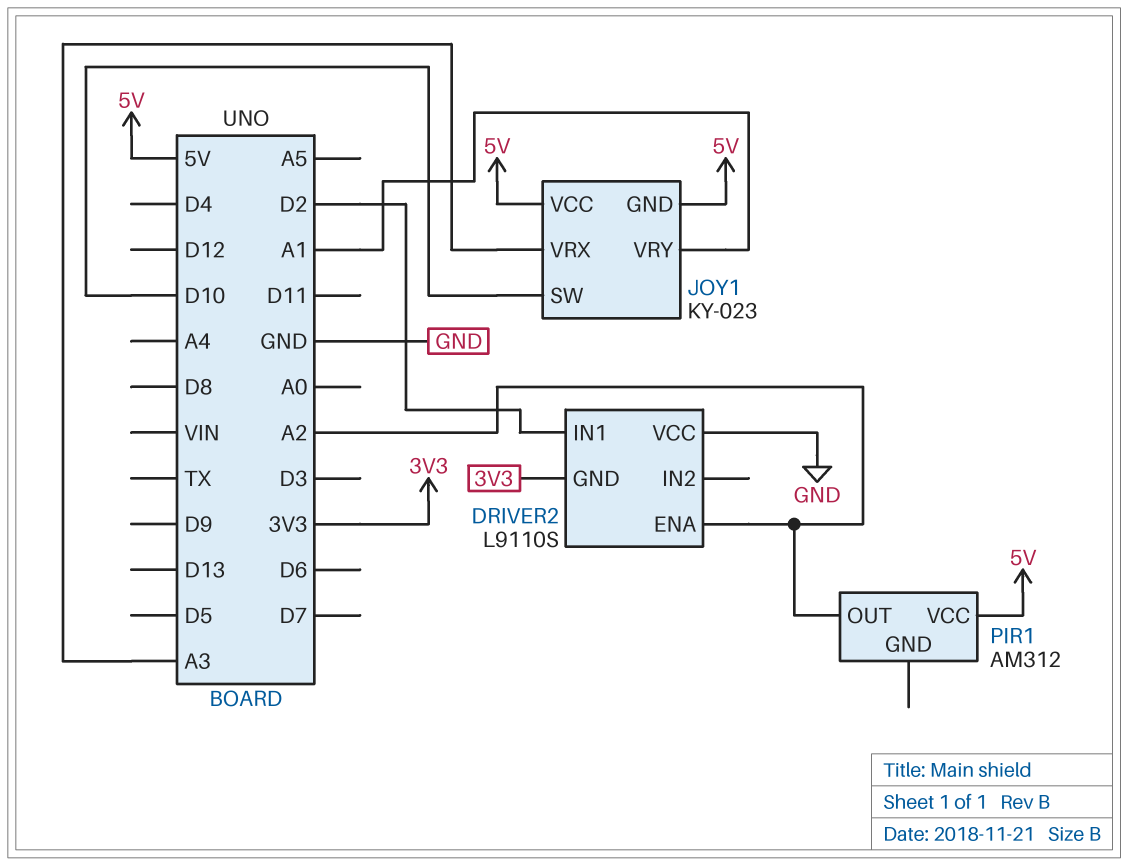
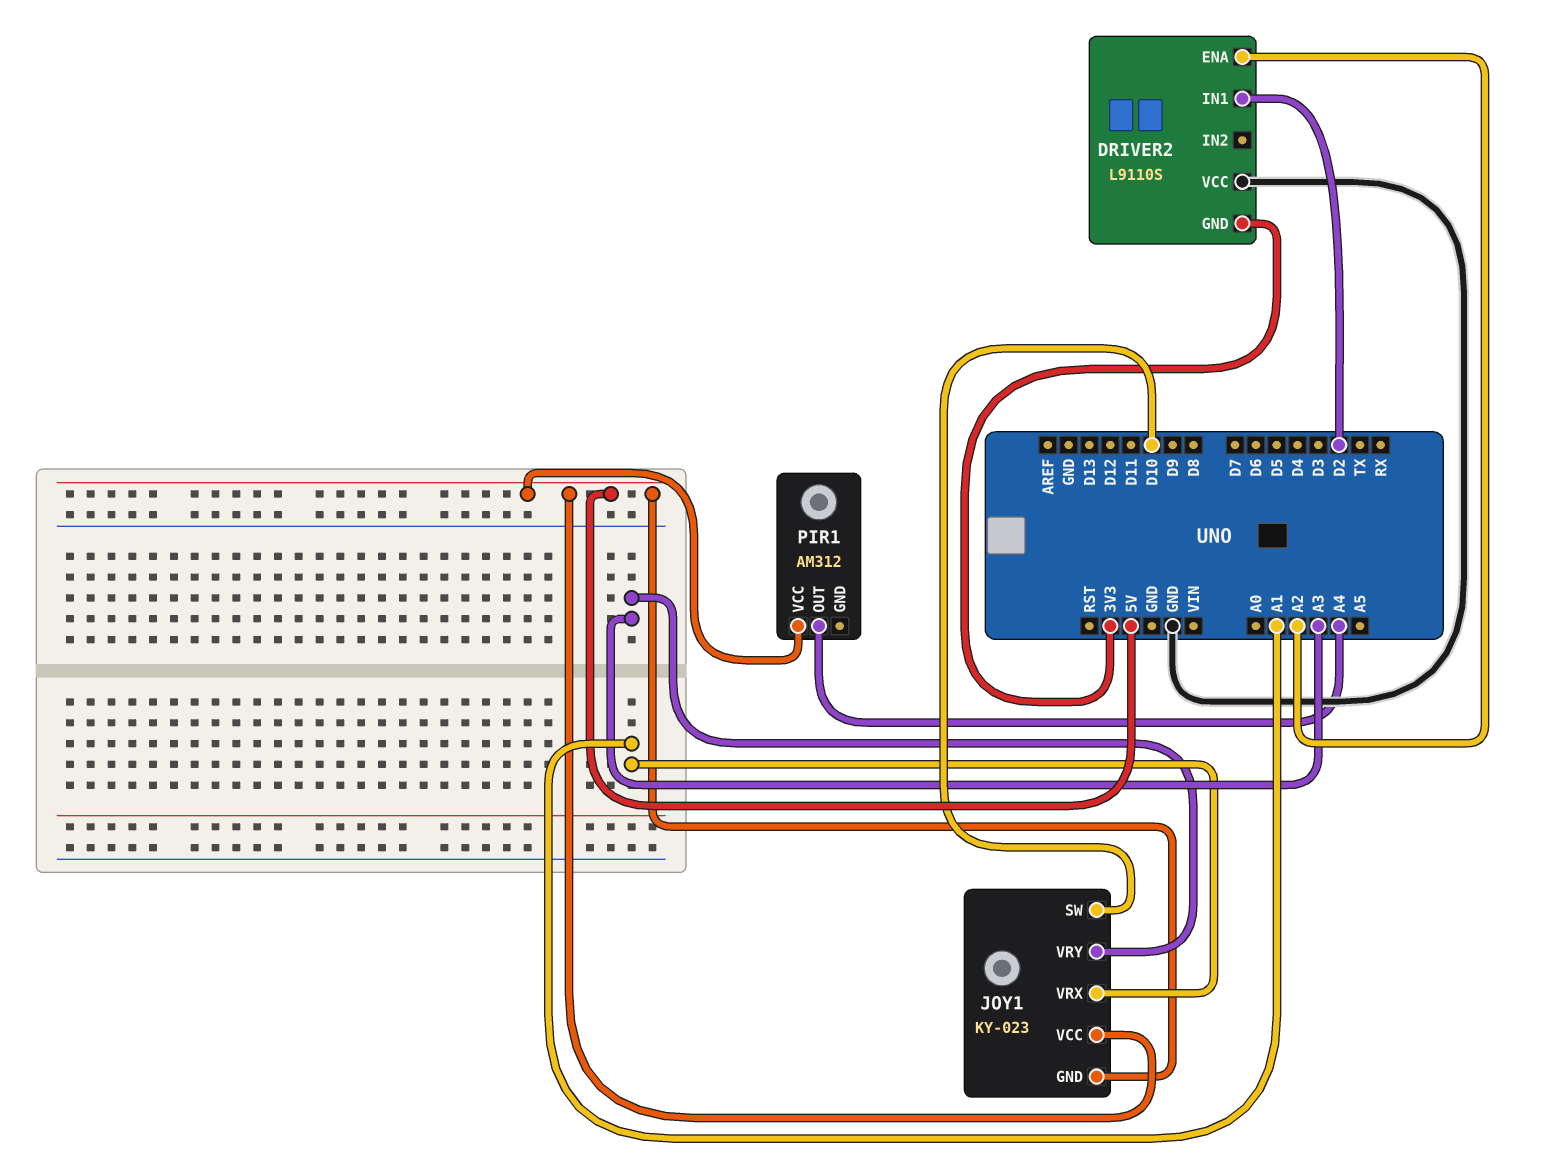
JOY1 pin VRX: A3 -> A1
JOY1 pin VRY: A1 -> A3
PIR1 pin OUT: A2 -> A4

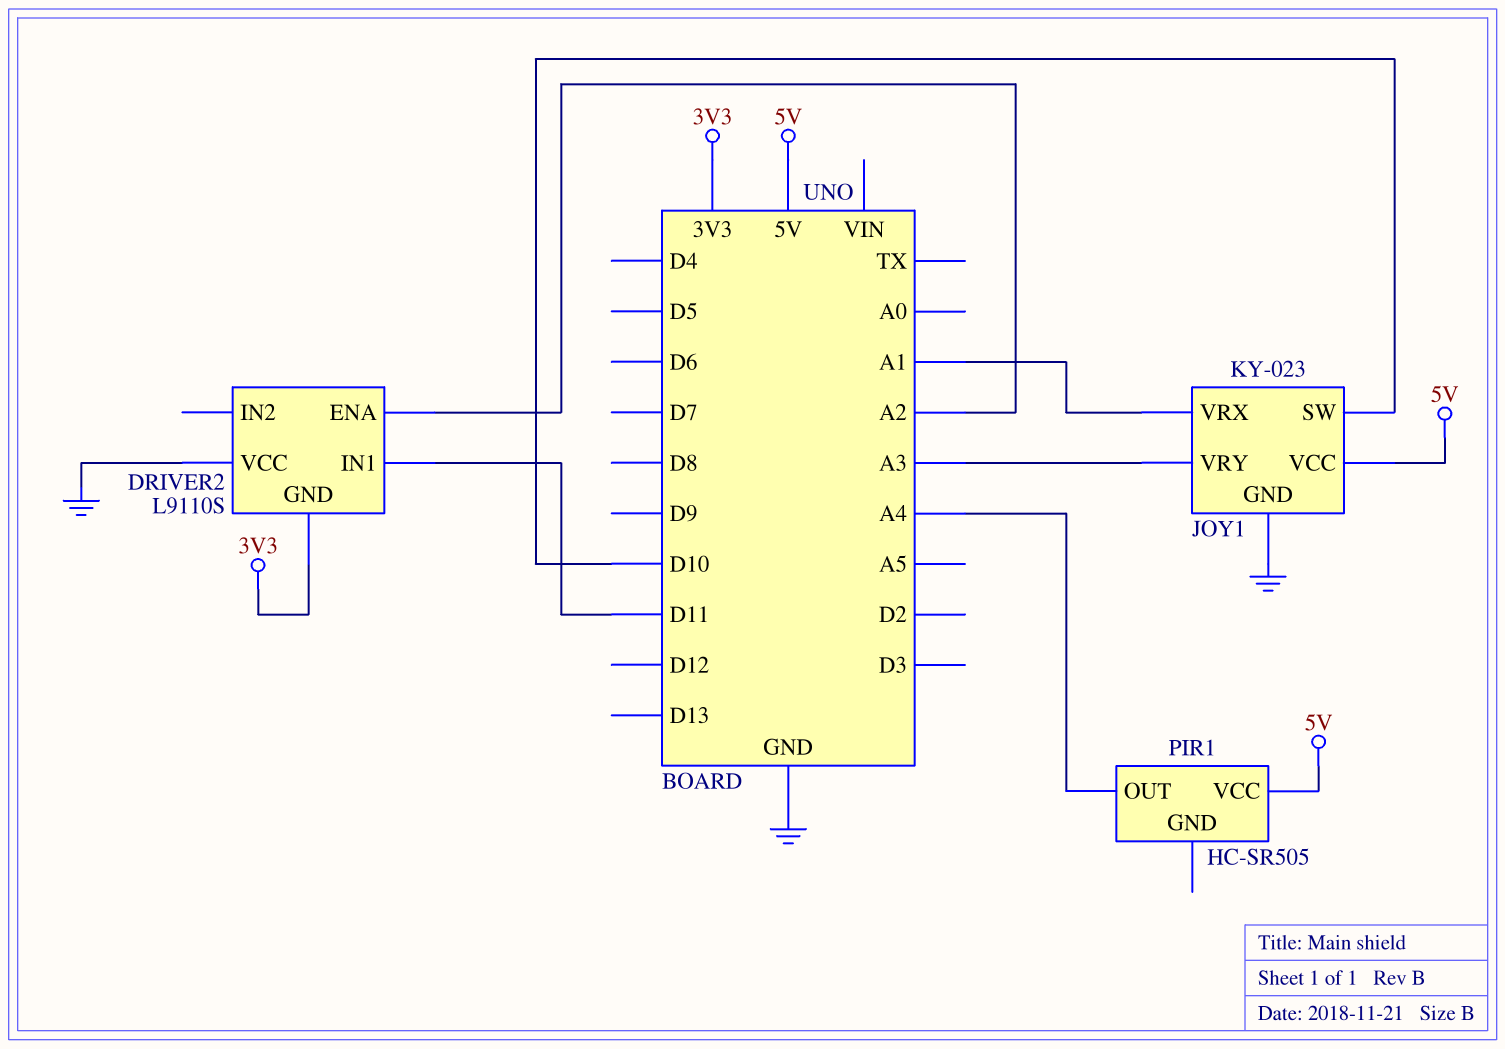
DRIVER2 pin IN1: D2 -> D11
JOY1 pin GND: 5V -> GND
PIR1: AM312 -> HC-SR505

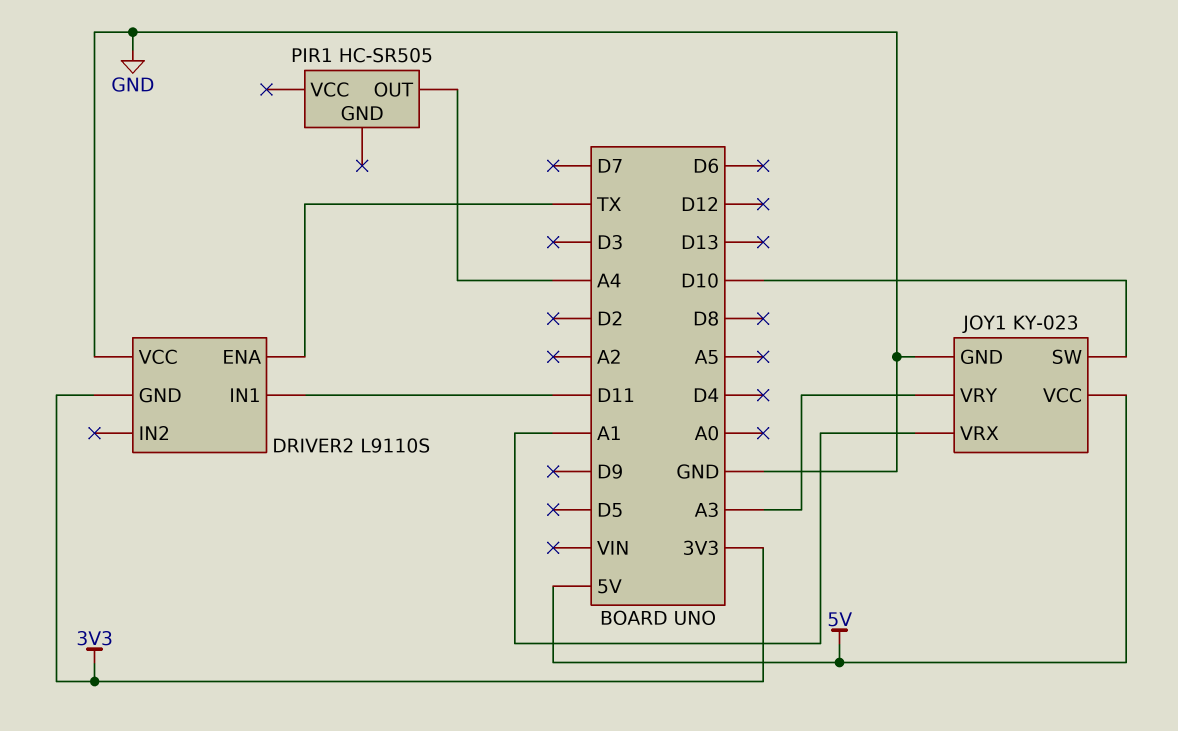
DRIVER2 pin ENA: A2 -> TX
PIR1 pin VCC: 5V -> none

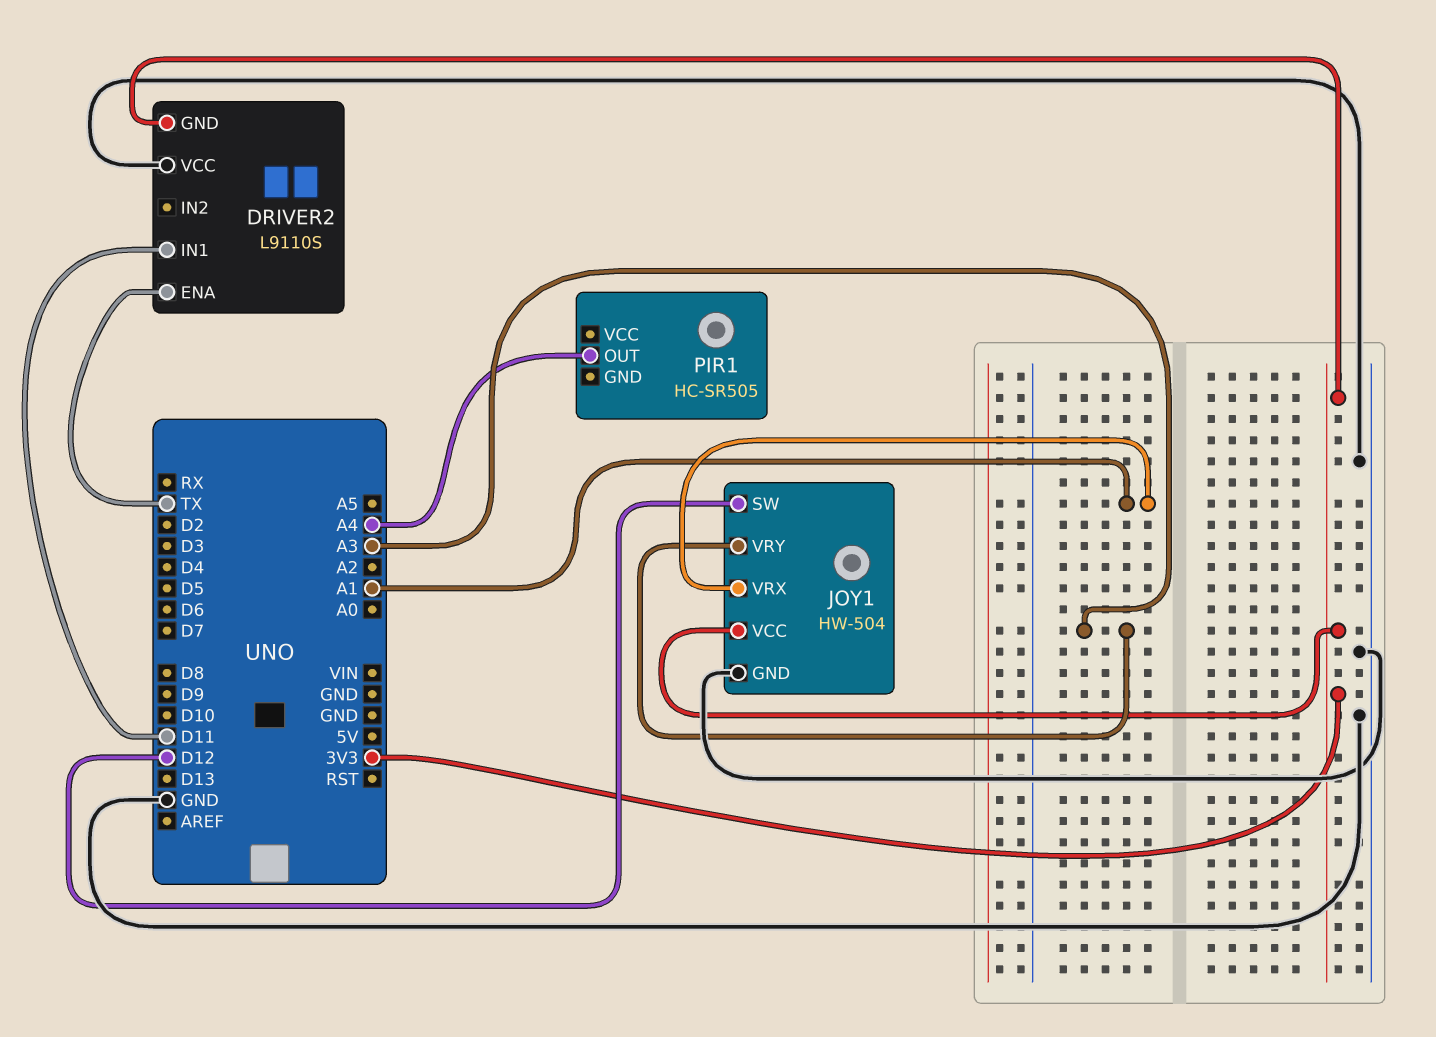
JOY1: KY-023 -> HW-504
JOY1 pin SW: D10 -> D12
JOY1 pin VCC: 5V -> 3V3

